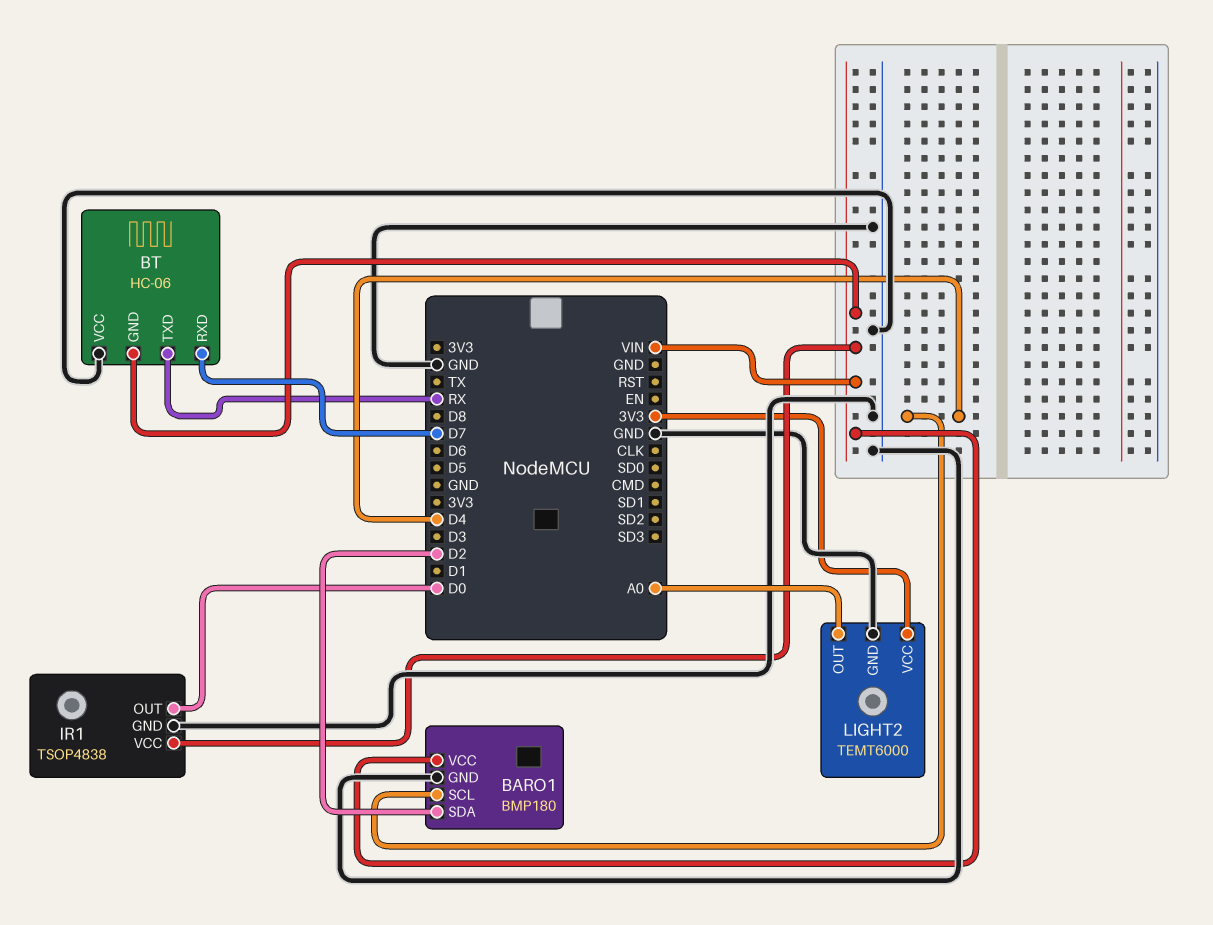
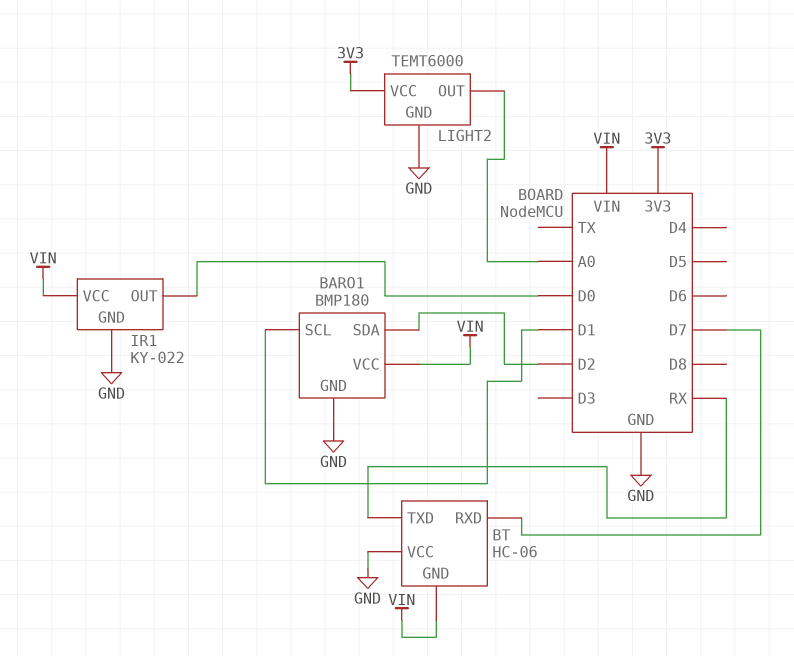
BARO1 pin SCL: D4 -> D1
IR1: TSOP4838 -> KY-022

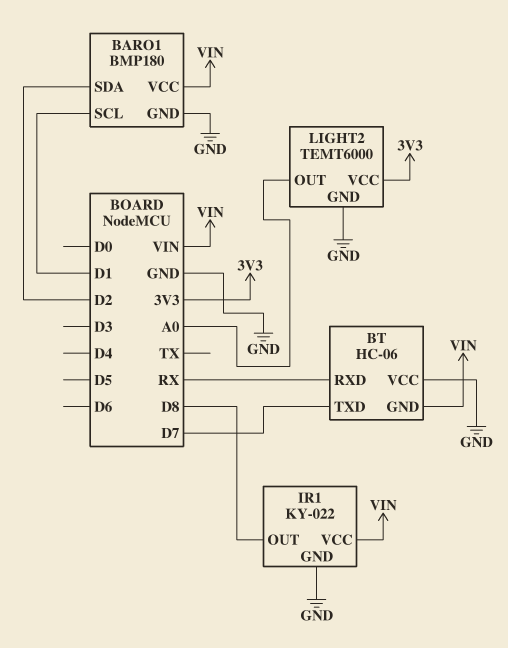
BT pin RXD: D7 -> RX
BT pin TXD: RX -> D7
IR1 pin OUT: D0 -> D8

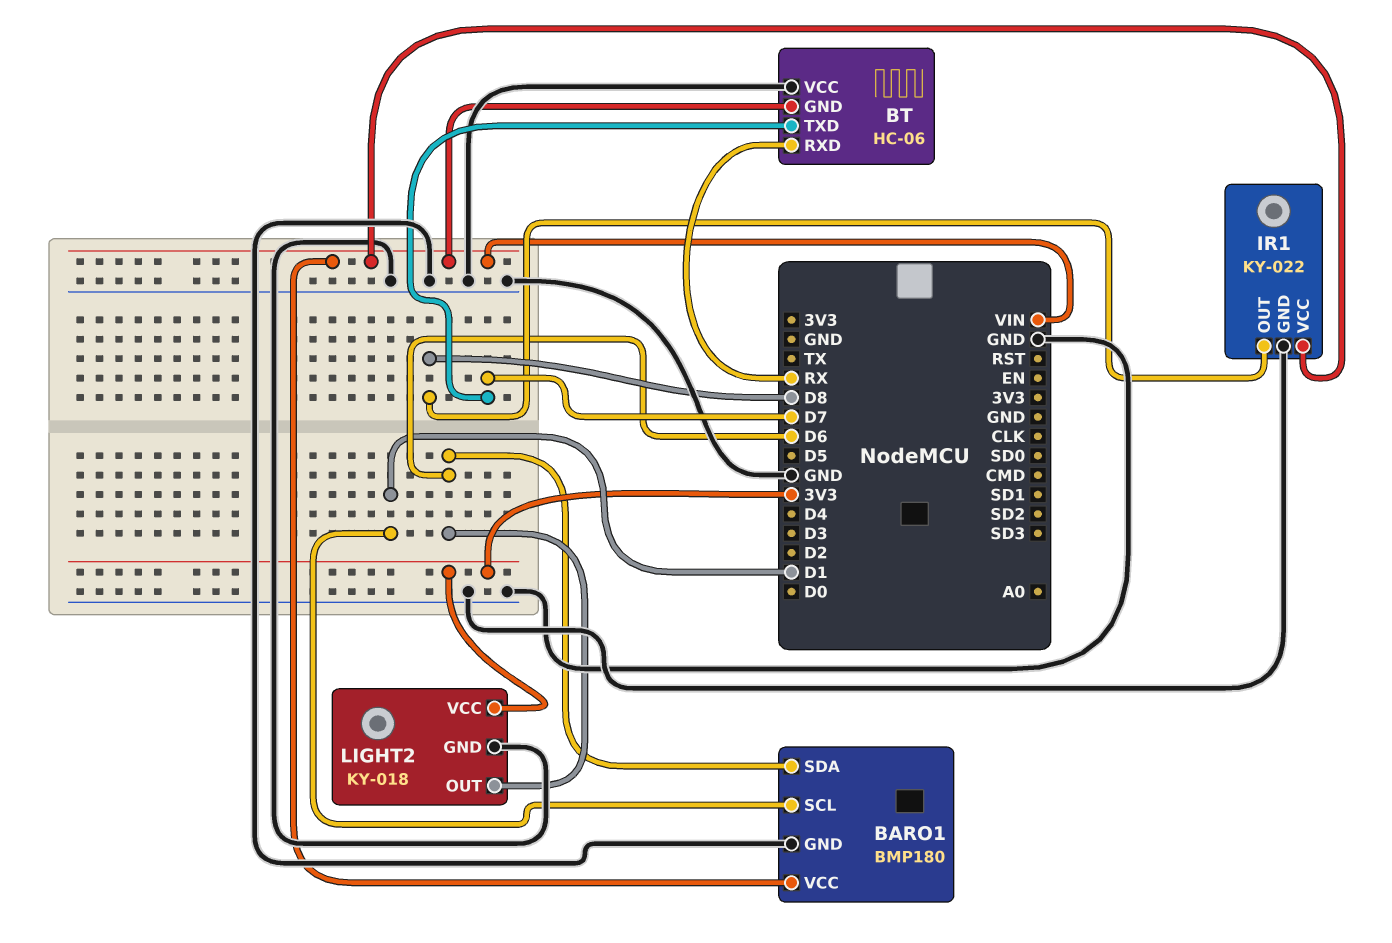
BARO1 pin SDA: D2 -> D6
LIGHT2: TEMT6000 -> KY-018
LIGHT2 pin OUT: A0 -> D6

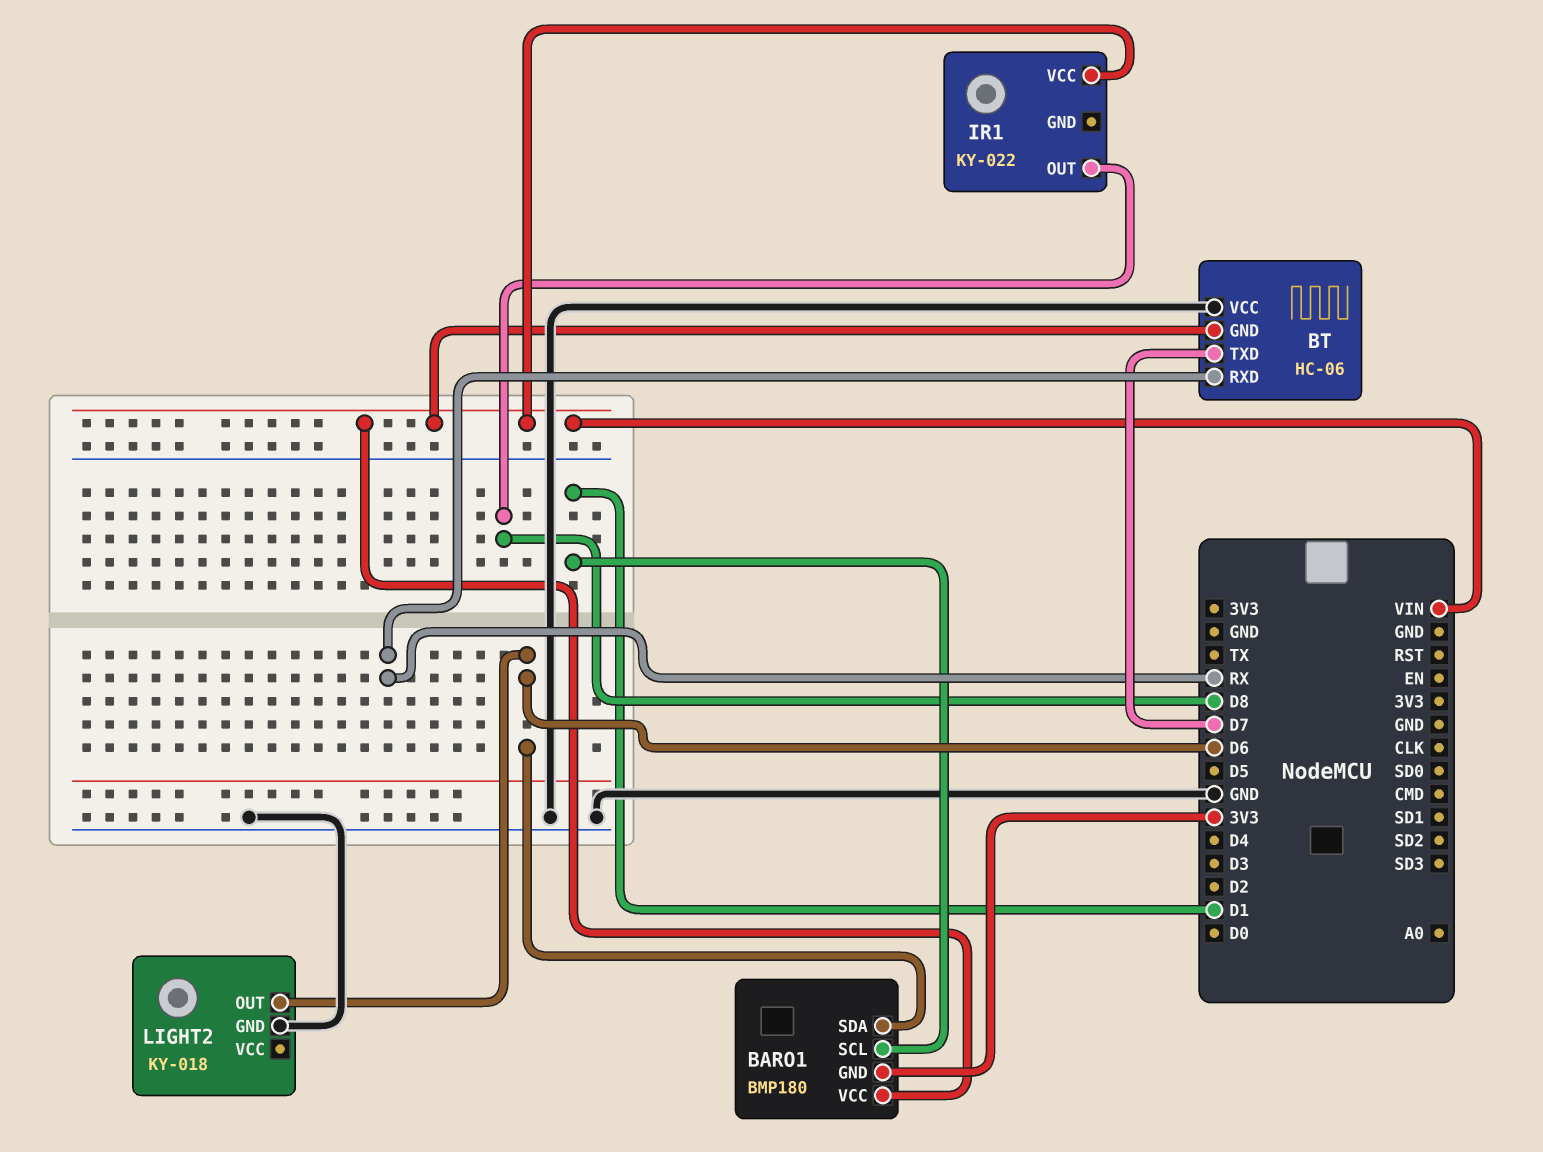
BARO1 pin GND: GND -> 3V3
IR1 pin GND: GND -> none
LIGHT2 pin VCC: 3V3 -> none

